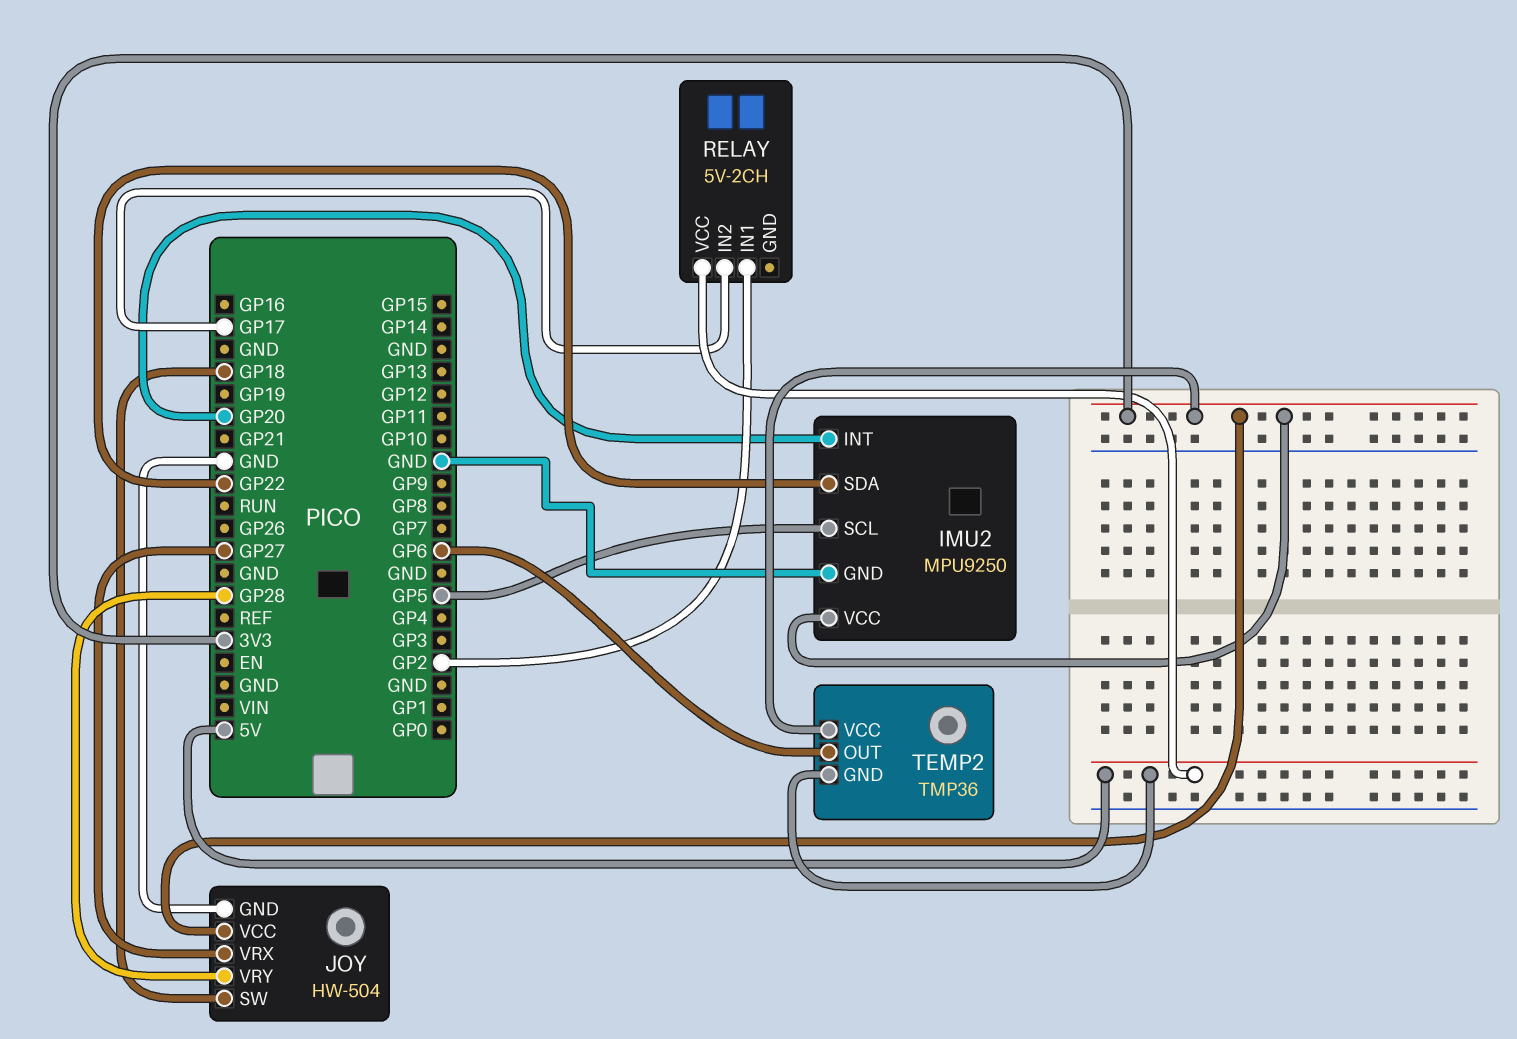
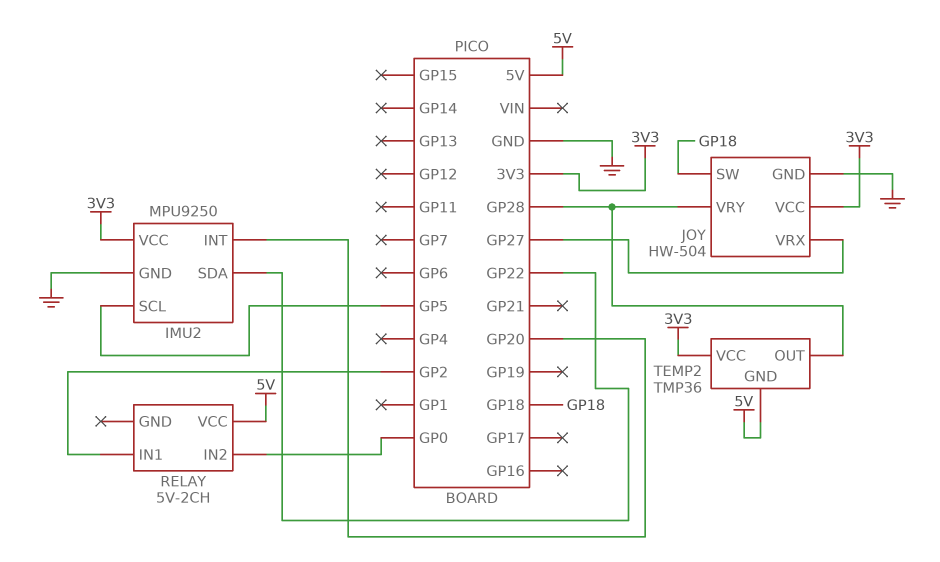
RELAY pin IN2: GP17 -> GP0
TEMP2 pin OUT: GP6 -> GP28

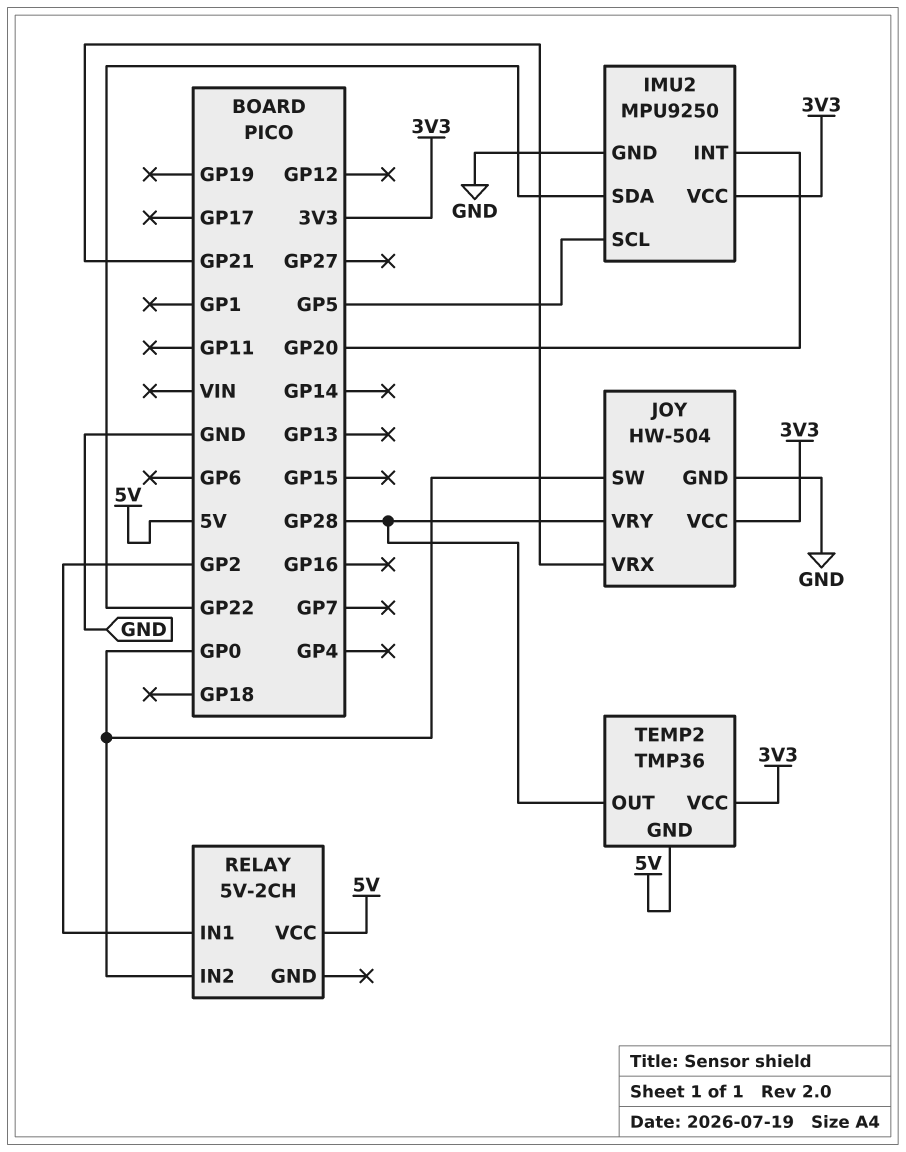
JOY pin SW: GP18 -> GP0
JOY pin VRX: GP27 -> GP21

